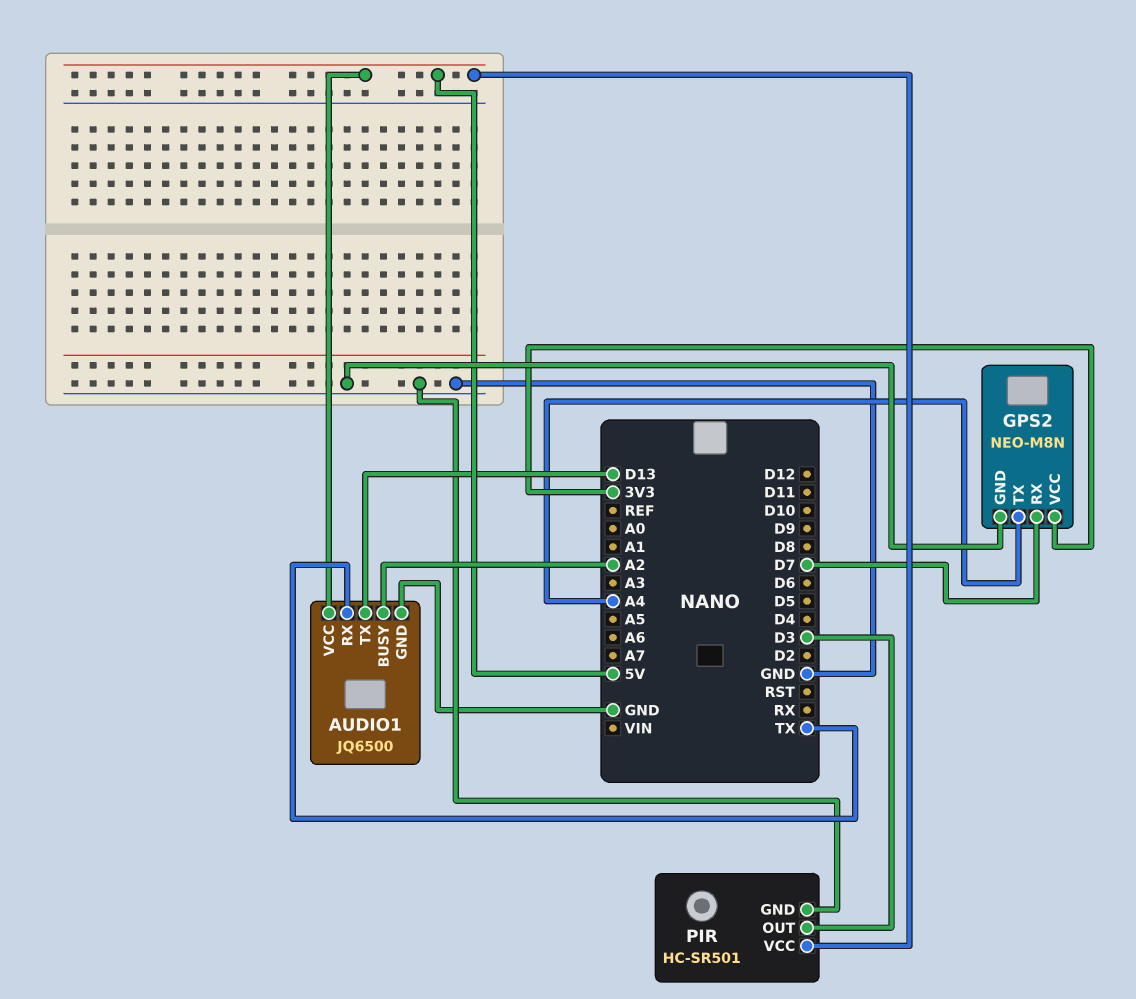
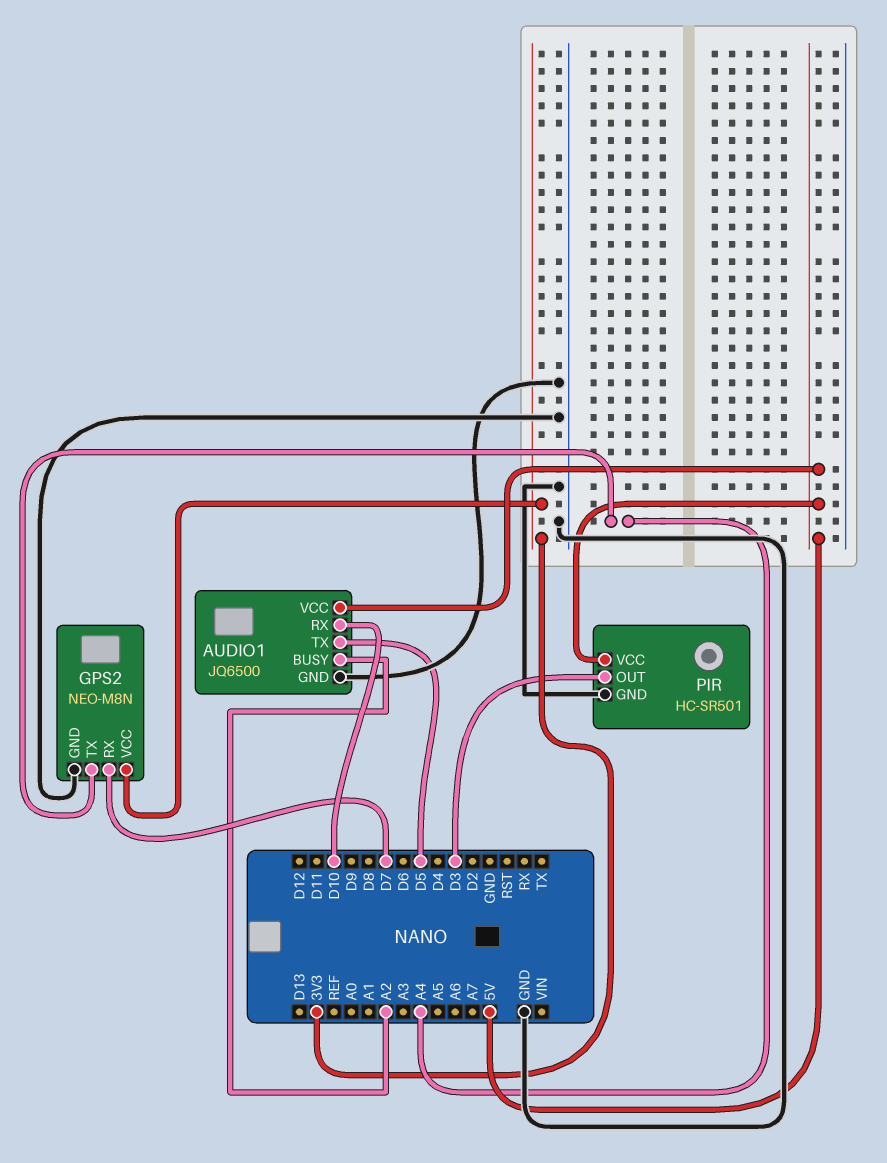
AUDIO1 pin RX: TX -> D10
AUDIO1 pin TX: D13 -> D5

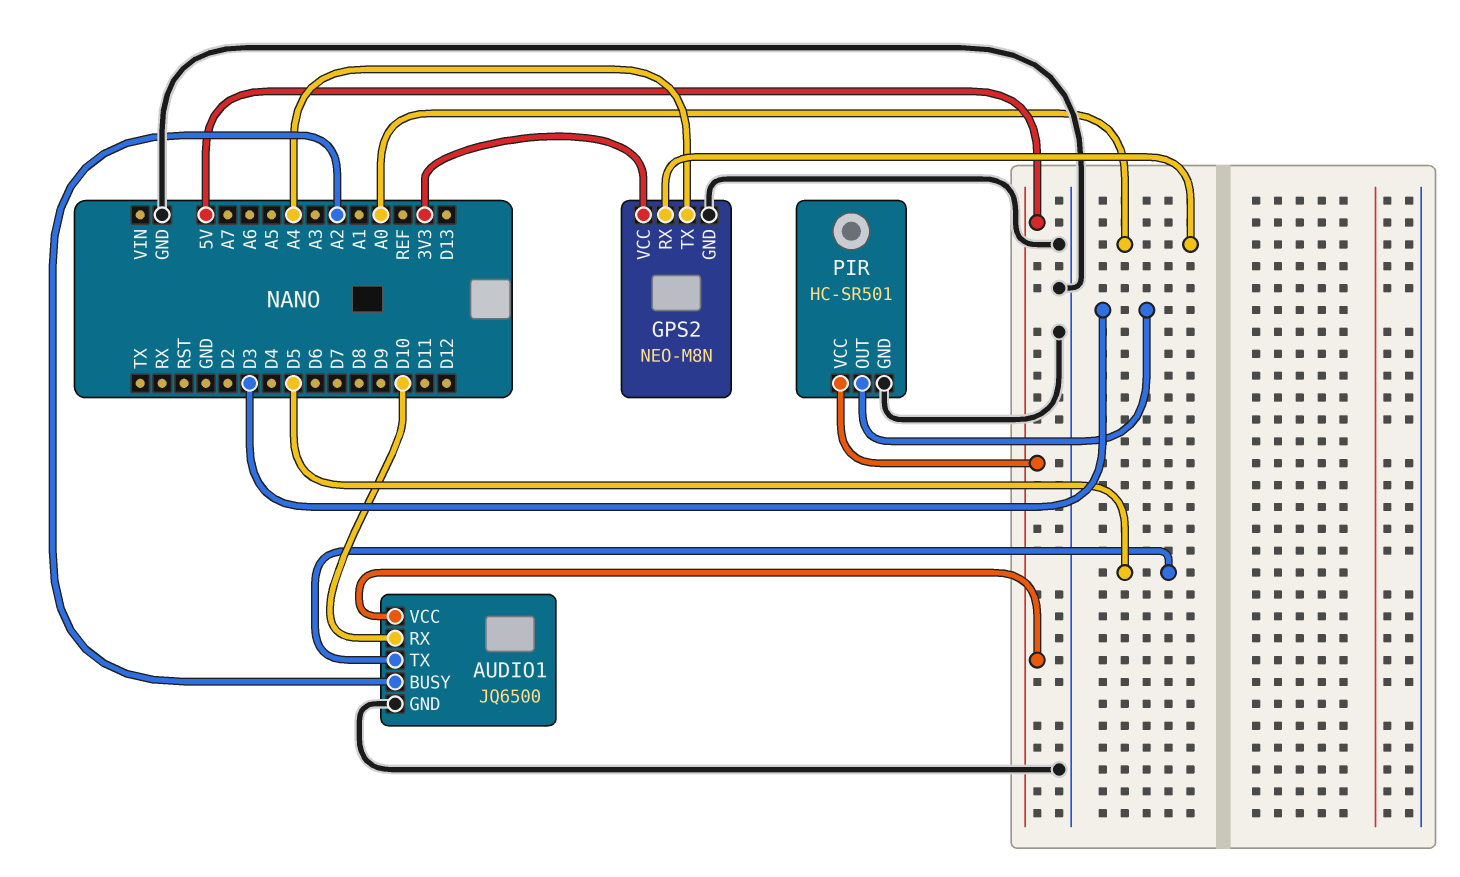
GPS2 pin RX: D7 -> A0

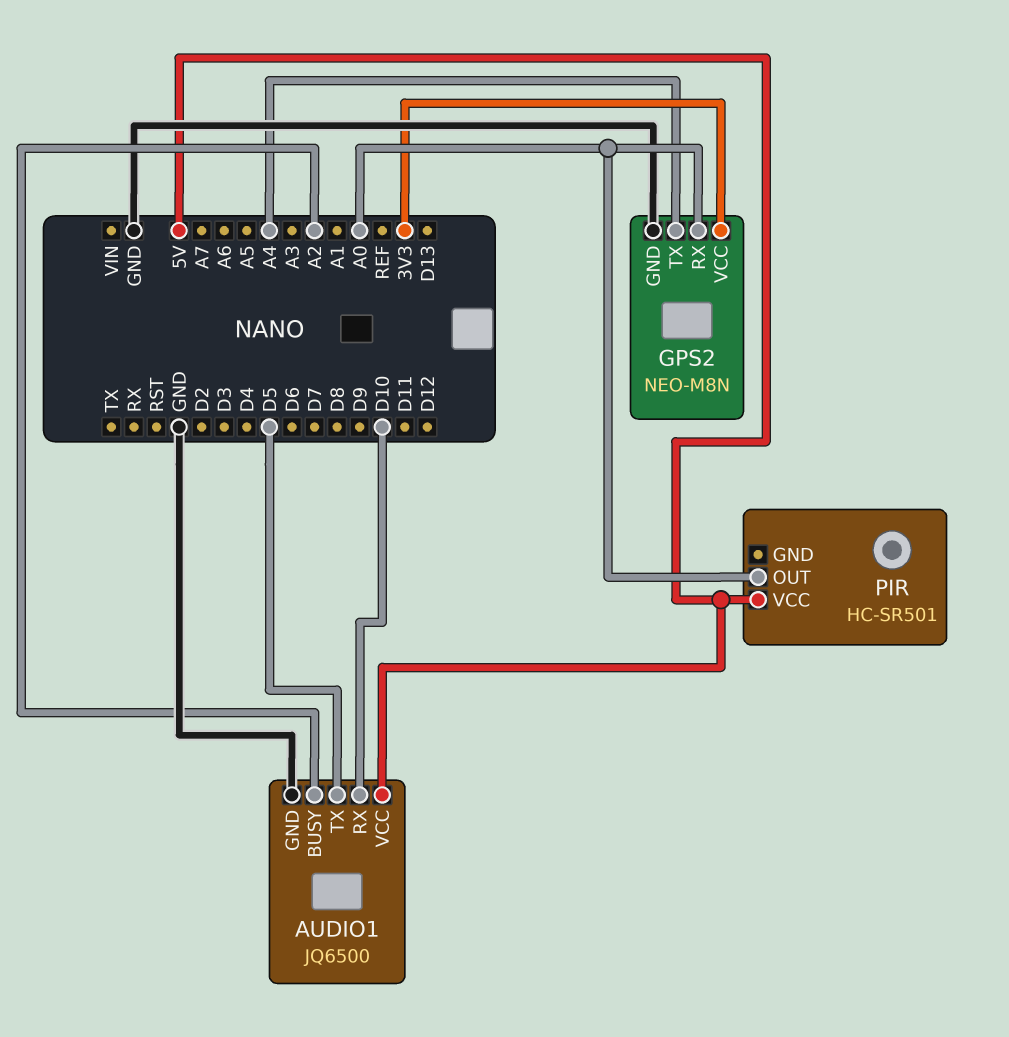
PIR pin GND: GND -> none
PIR pin OUT: D3 -> A0

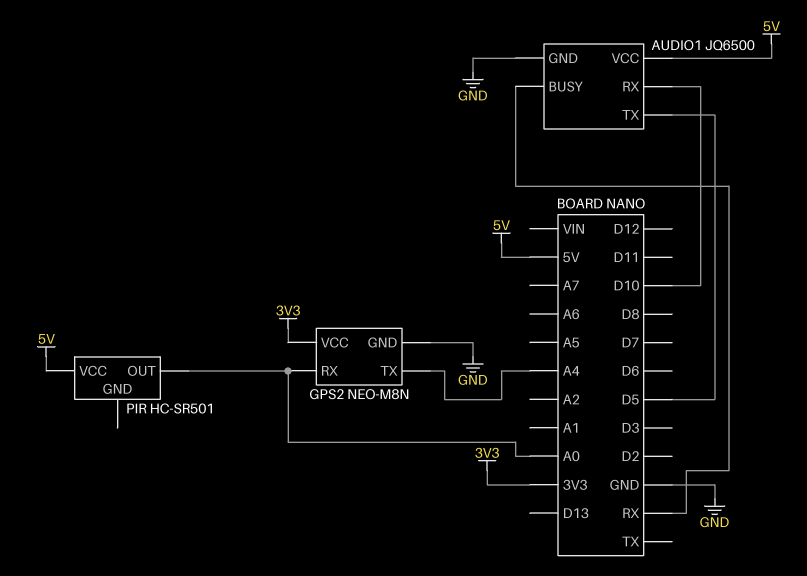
AUDIO1 pin BUSY: A2 -> RX

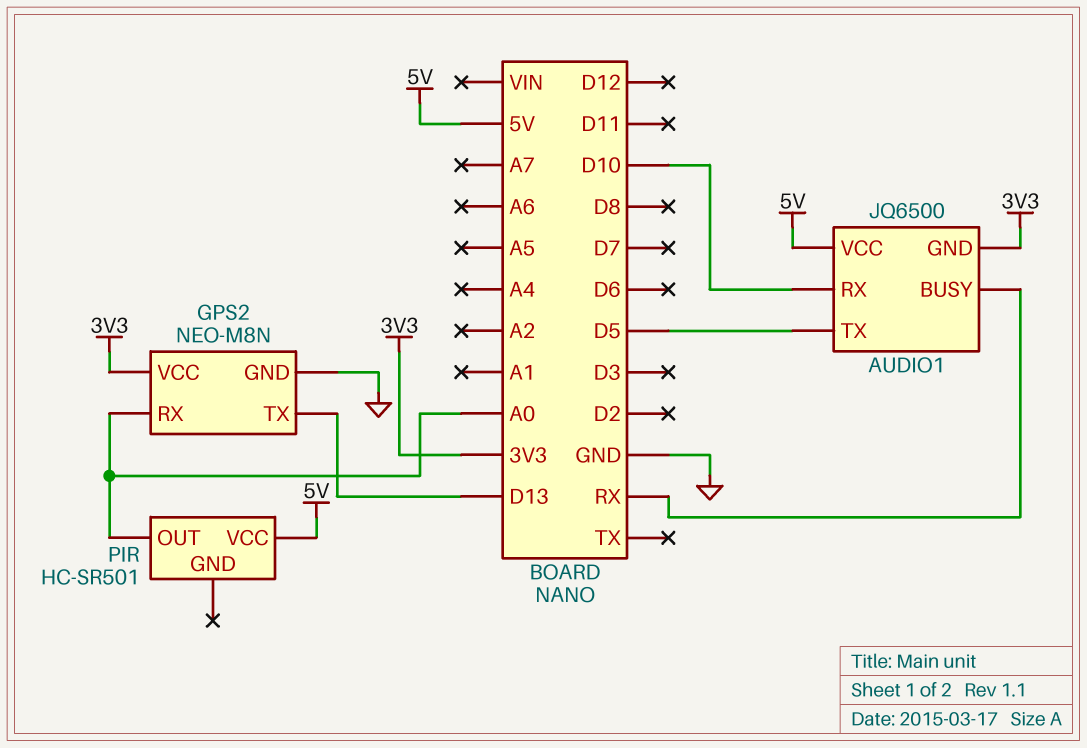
AUDIO1 pin GND: GND -> 3V3
GPS2 pin TX: A4 -> D13

